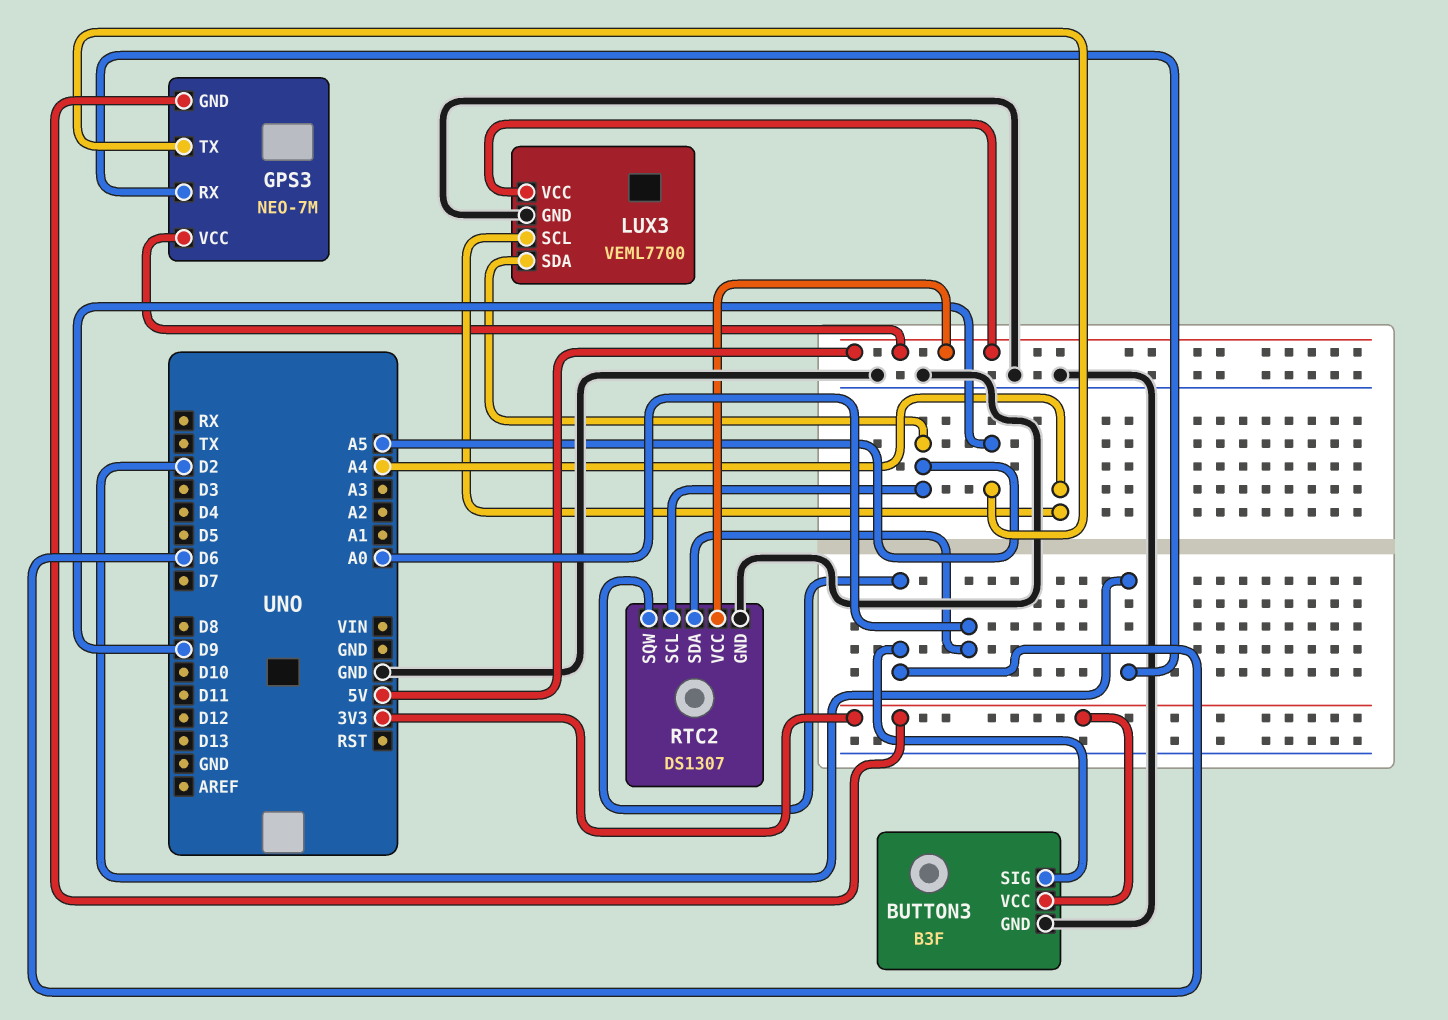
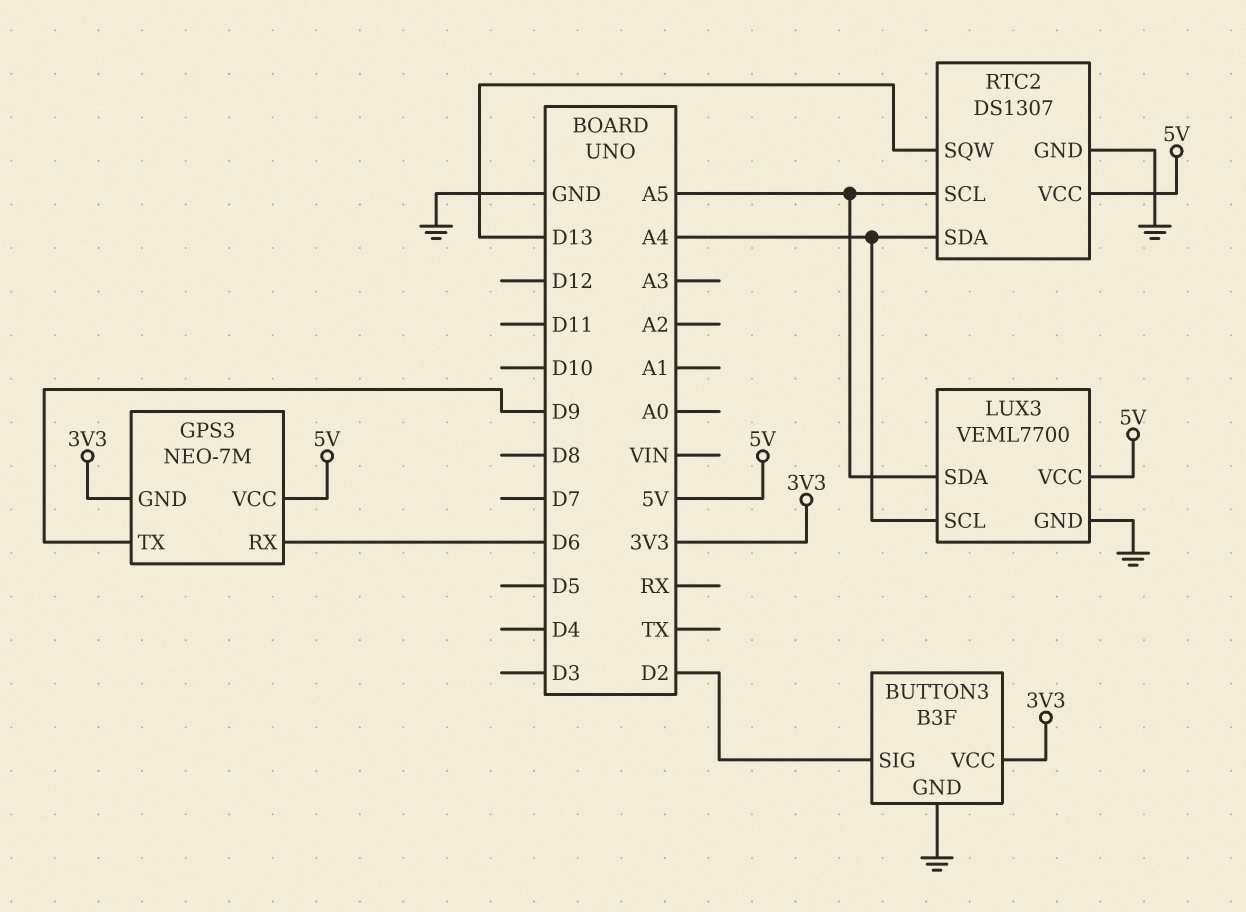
BUTTON3 pin SIG: D6 -> D2
GPS3 pin RX: D2 -> D6
RTC2 pin SDA: A0 -> A4
RTC2 pin SQW: D6 -> D13

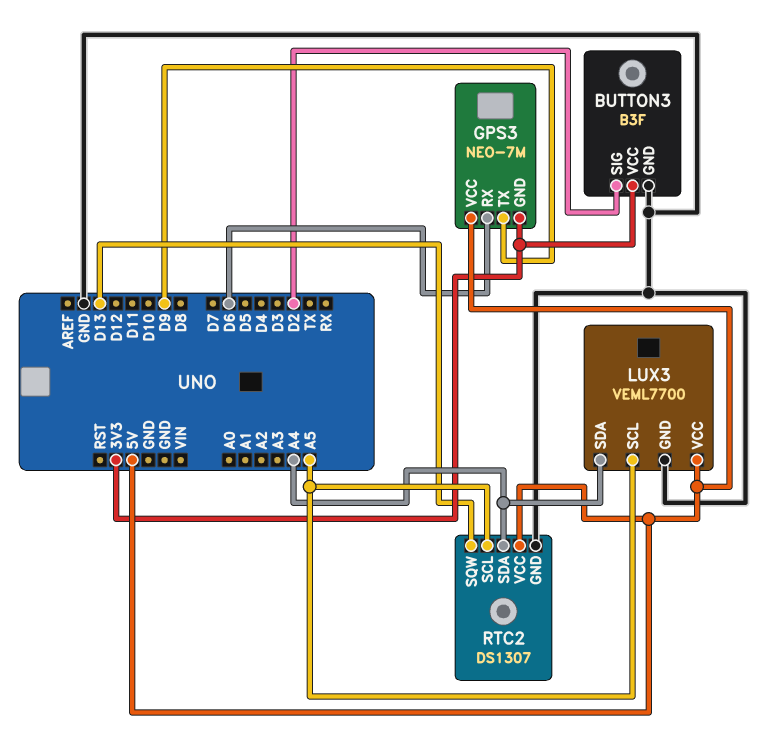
LUX3 pin SCL: A4 -> A5
LUX3 pin SDA: A5 -> A4

